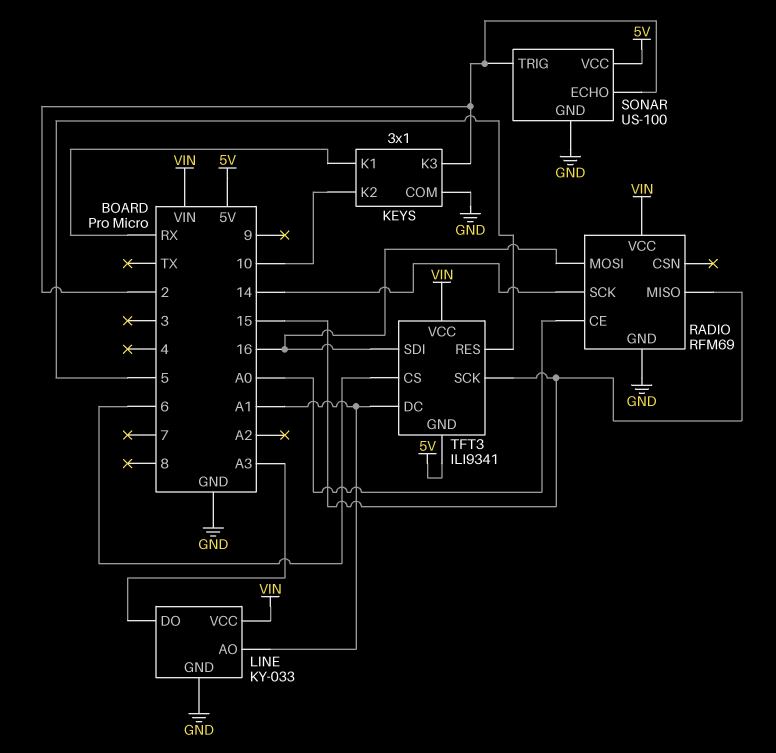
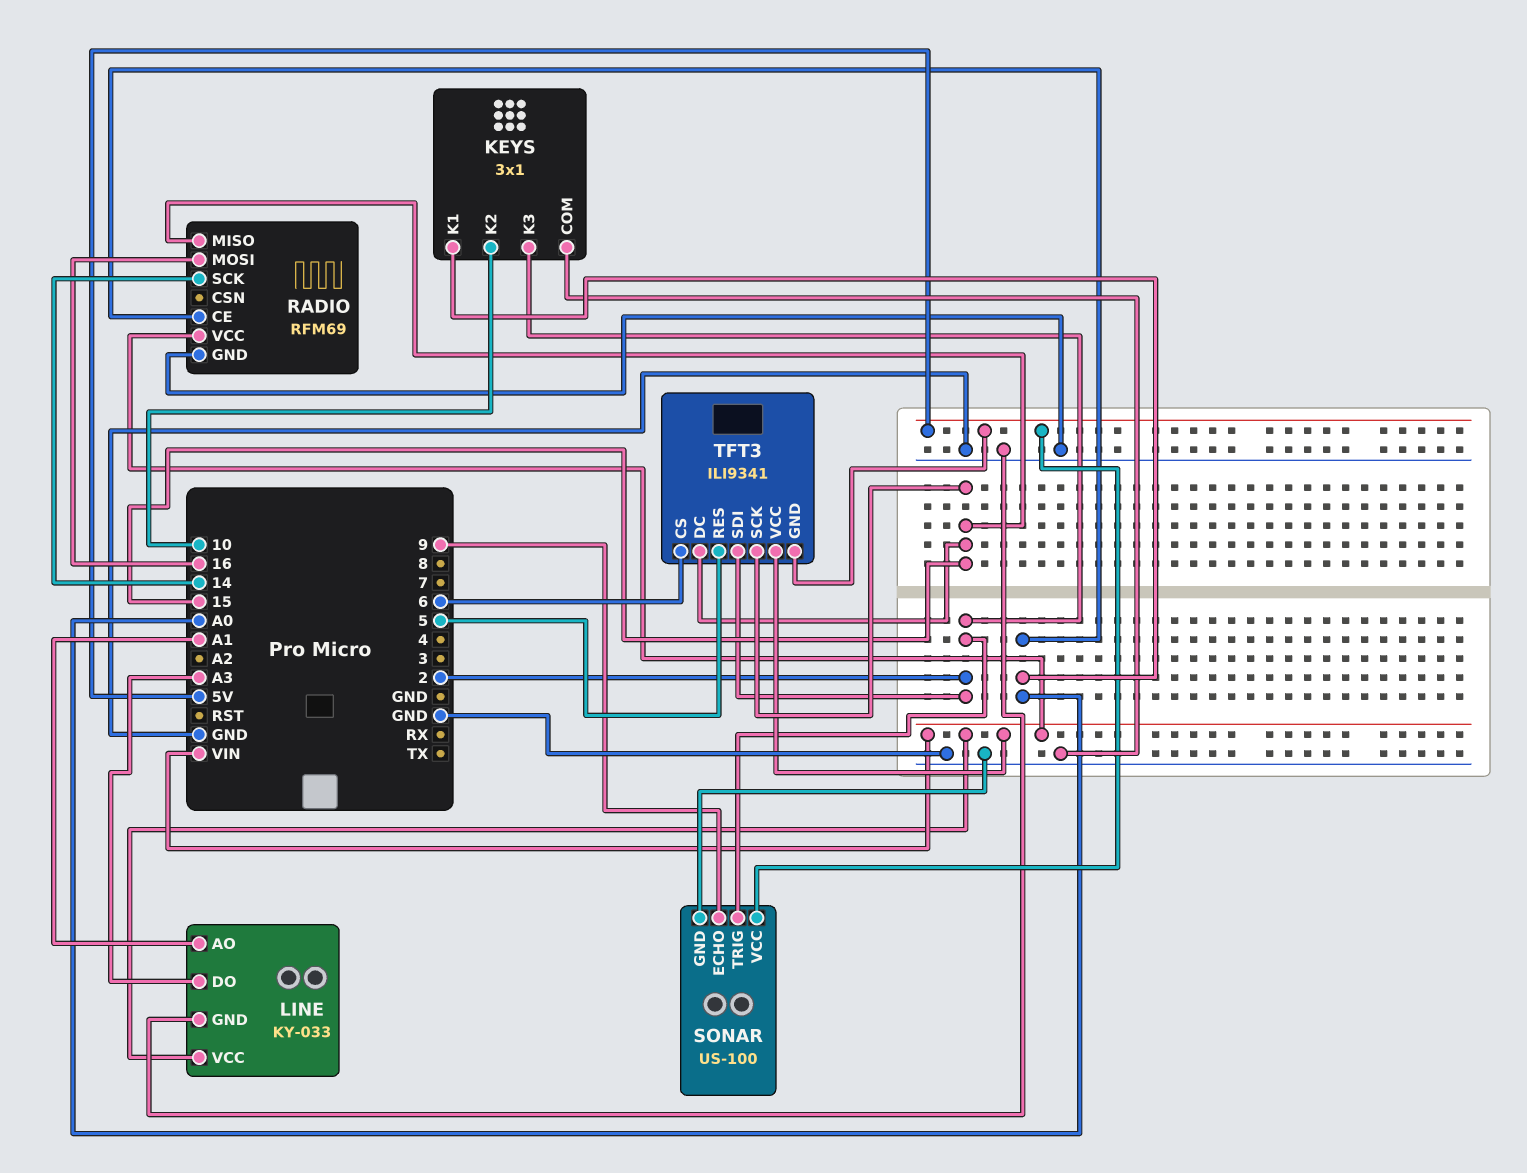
KEYS pin K1: RX -> A0
SONAR pin ECHO: 2 -> 9
TFT3 pin DC: A1 -> 15
TFT3 pin SDI: 16 -> 2

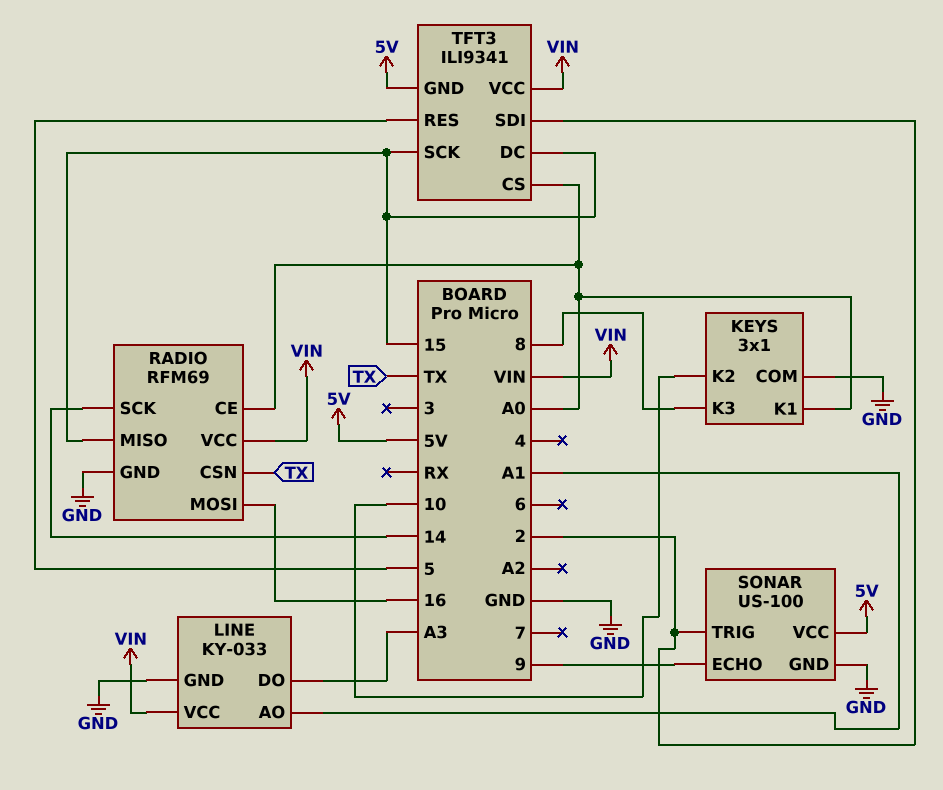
KEYS pin K3: 2 -> 8
RADIO pin CSN: none -> TX
TFT3 pin CS: 6 -> A0

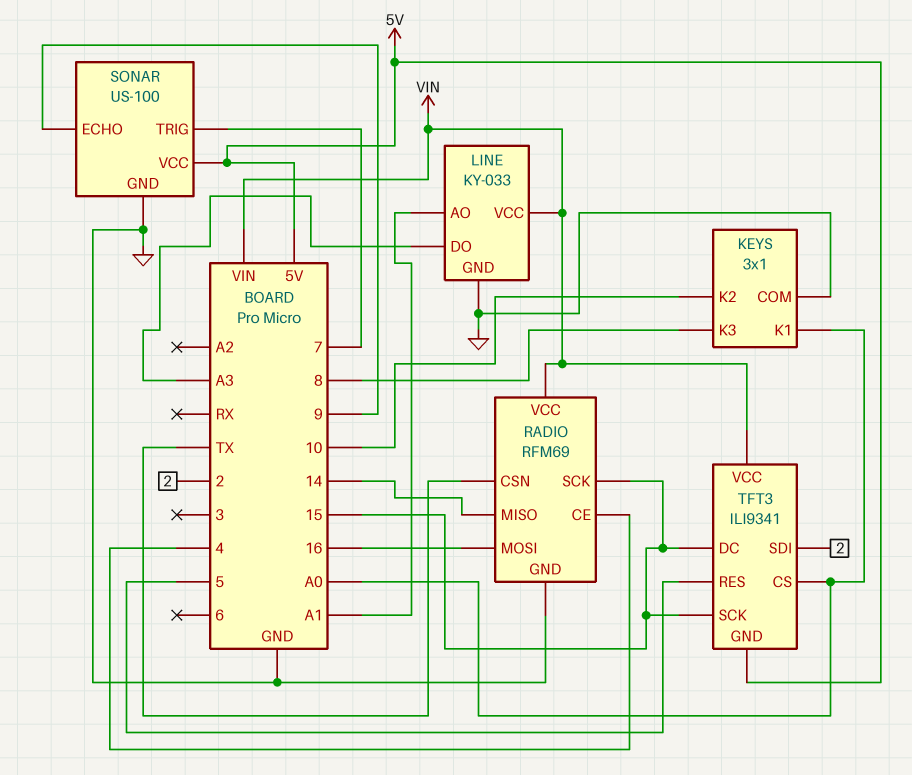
RADIO pin CE: A0 -> 4
RADIO pin MISO: 15 -> 14
RADIO pin SCK: 14 -> 15
SONAR pin TRIG: 2 -> 7

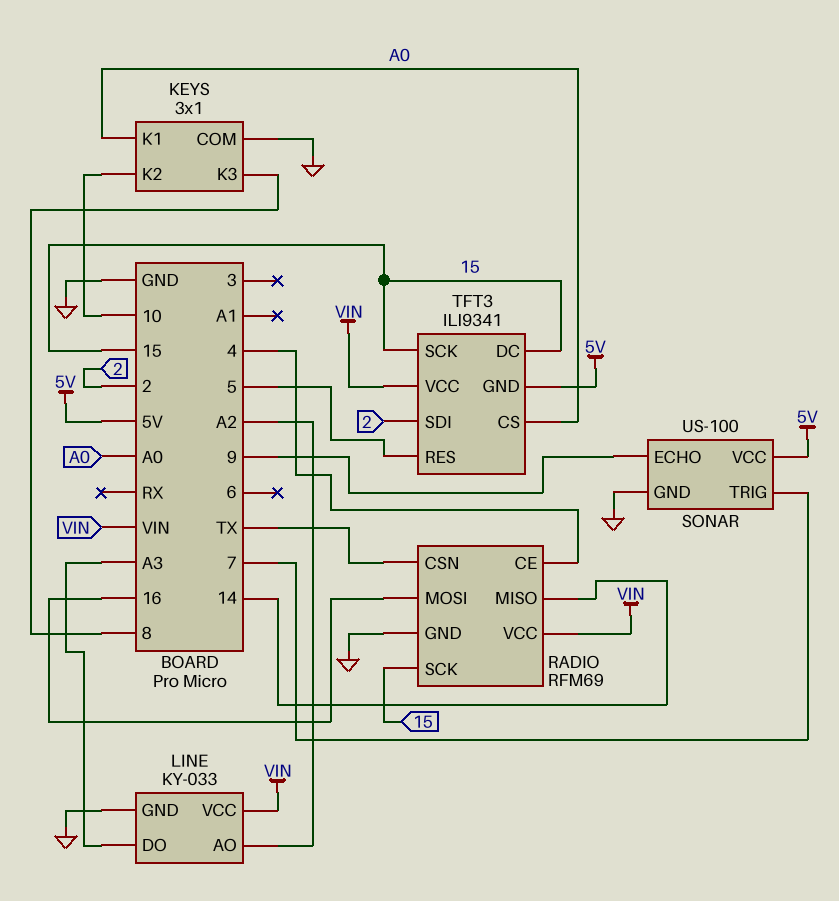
LINE pin AO: A1 -> A2

